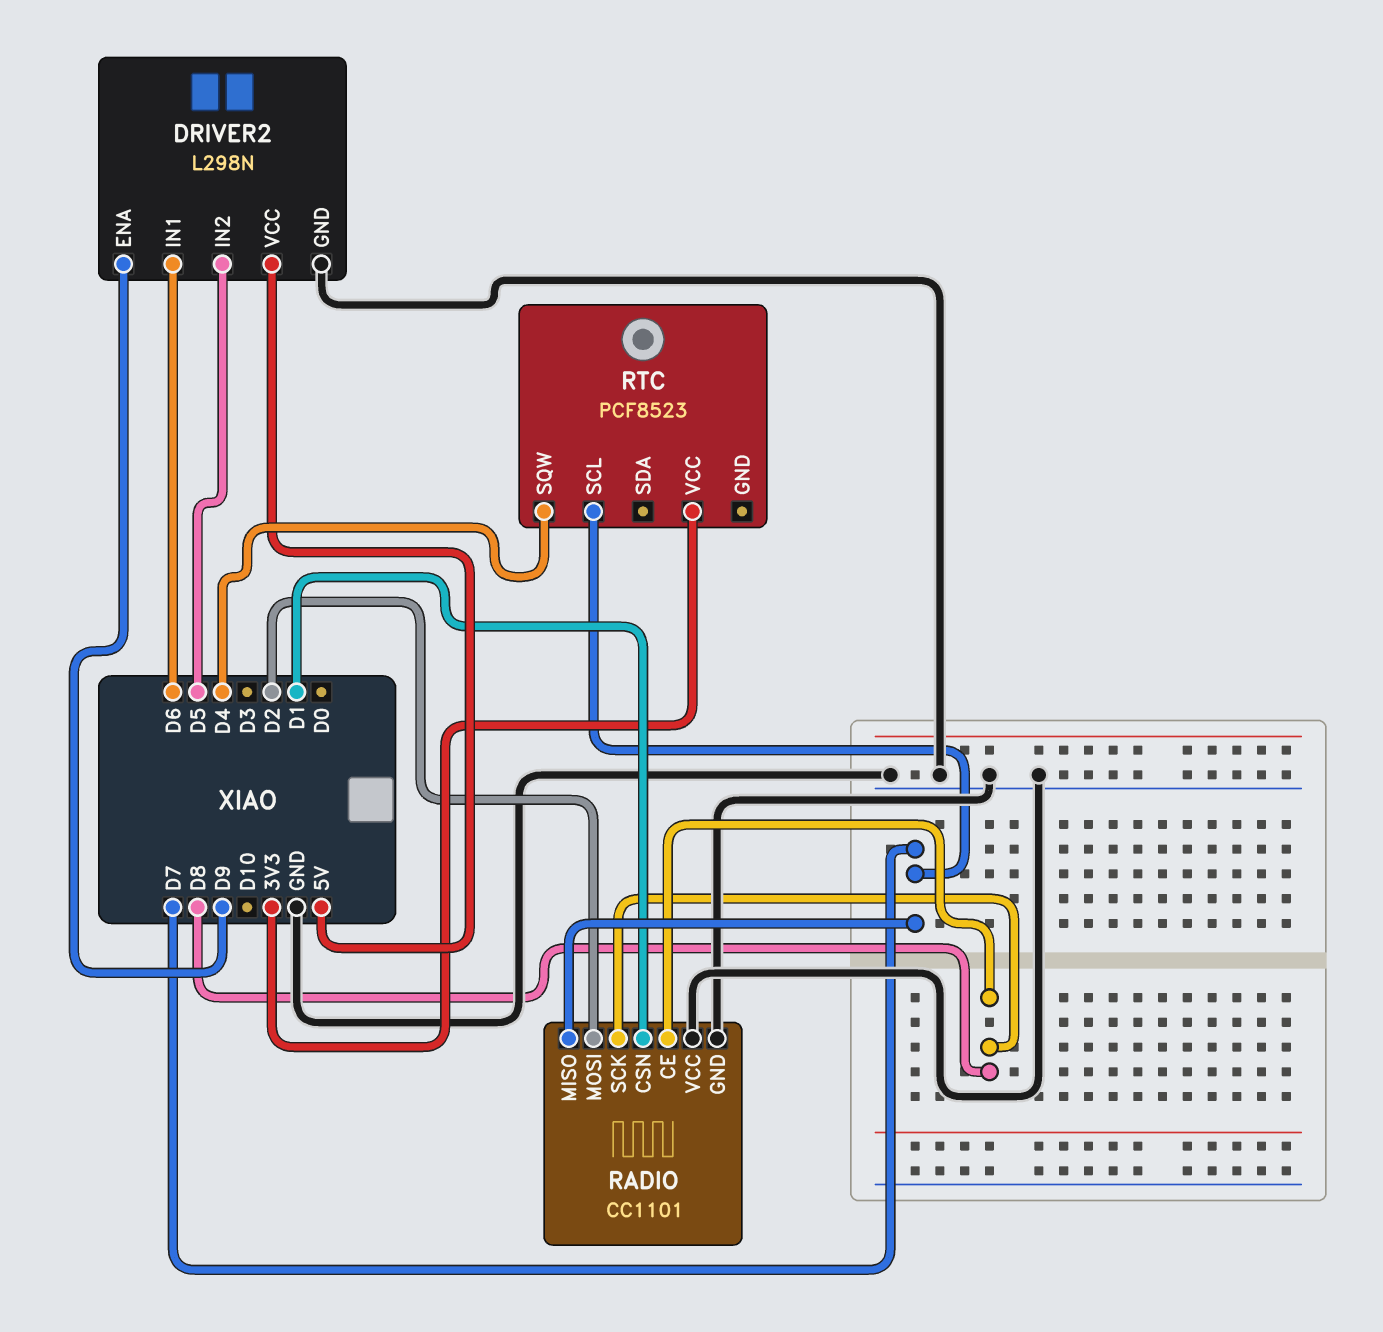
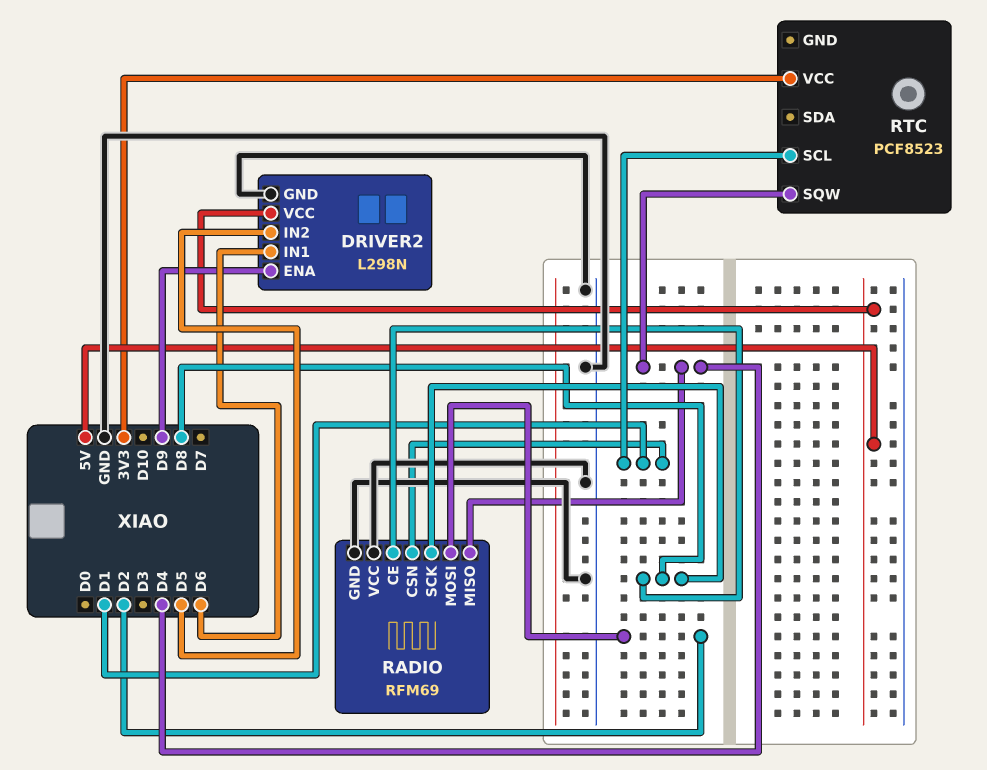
RADIO: CC1101 -> RFM69
RADIO pin MISO: D7 -> D4
RTC pin SCL: D7 -> D1

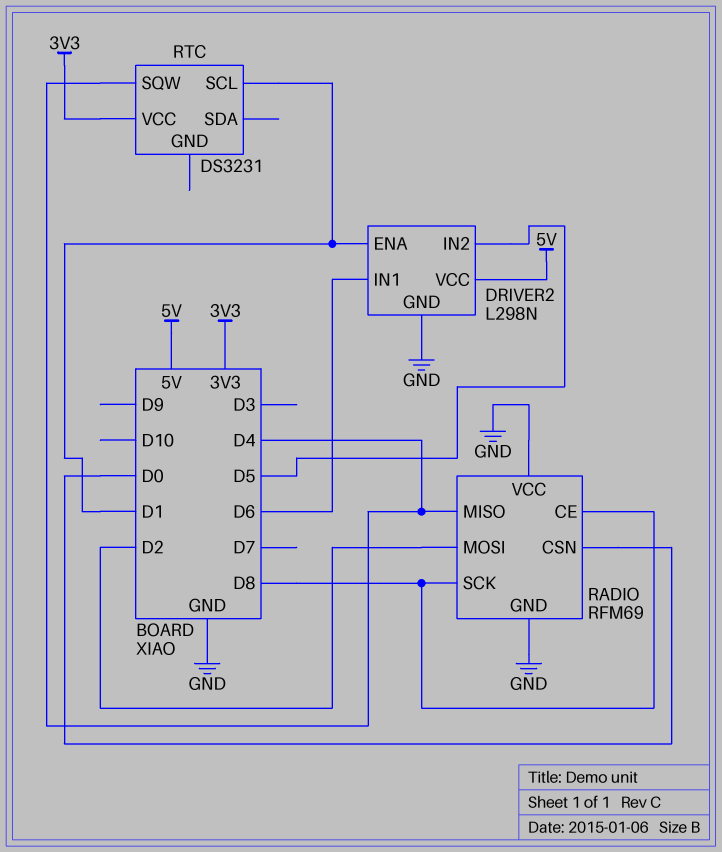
DRIVER2 pin ENA: D9 -> D1
RADIO pin CSN: D1 -> D0
RTC: PCF8523 -> DS3231

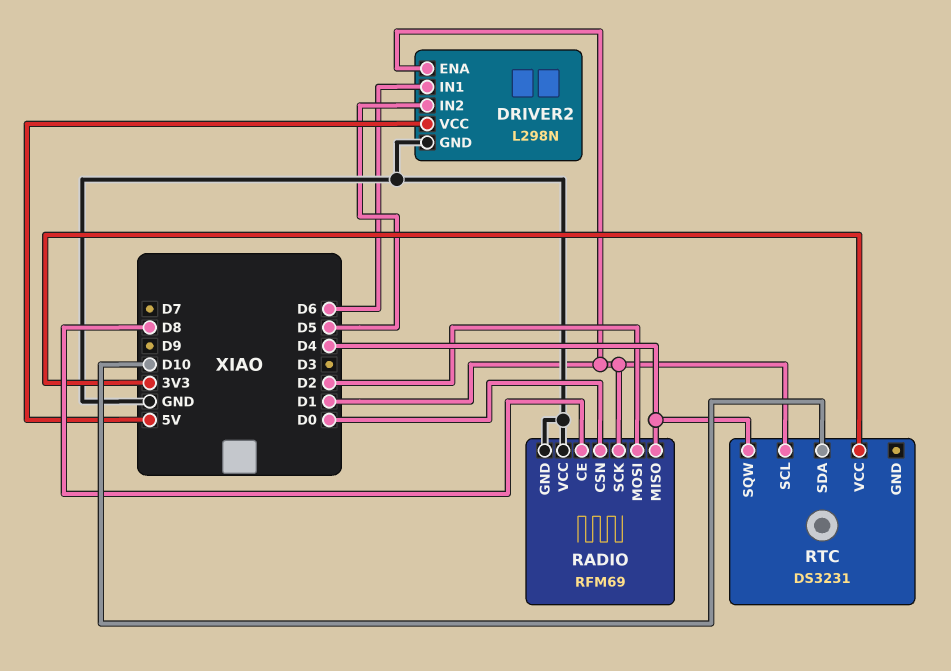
RADIO pin SCK: D8 -> D1
RTC pin SDA: none -> D10

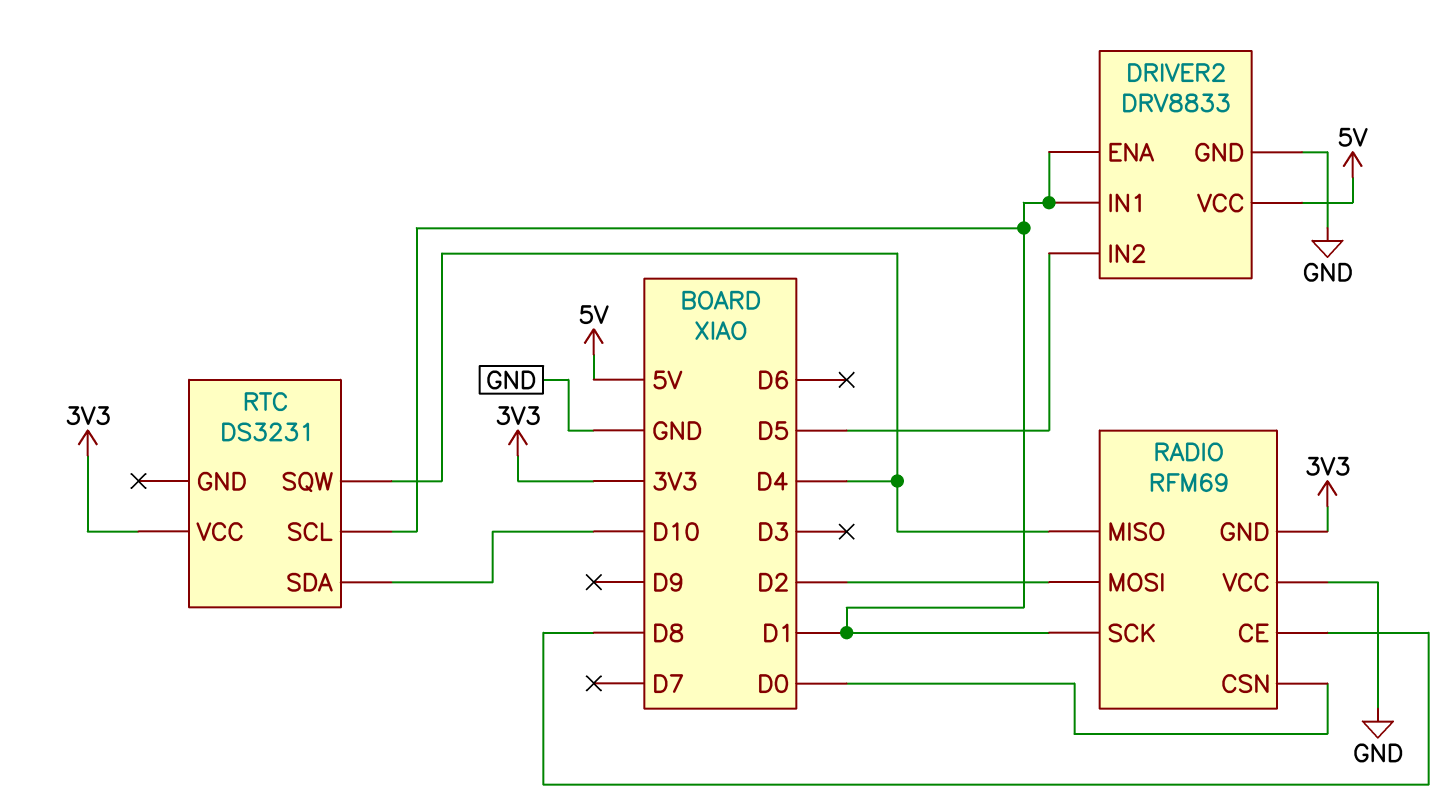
DRIVER2: L298N -> DRV8833
DRIVER2 pin IN1: D6 -> D1
RADIO pin GND: GND -> 3V3

